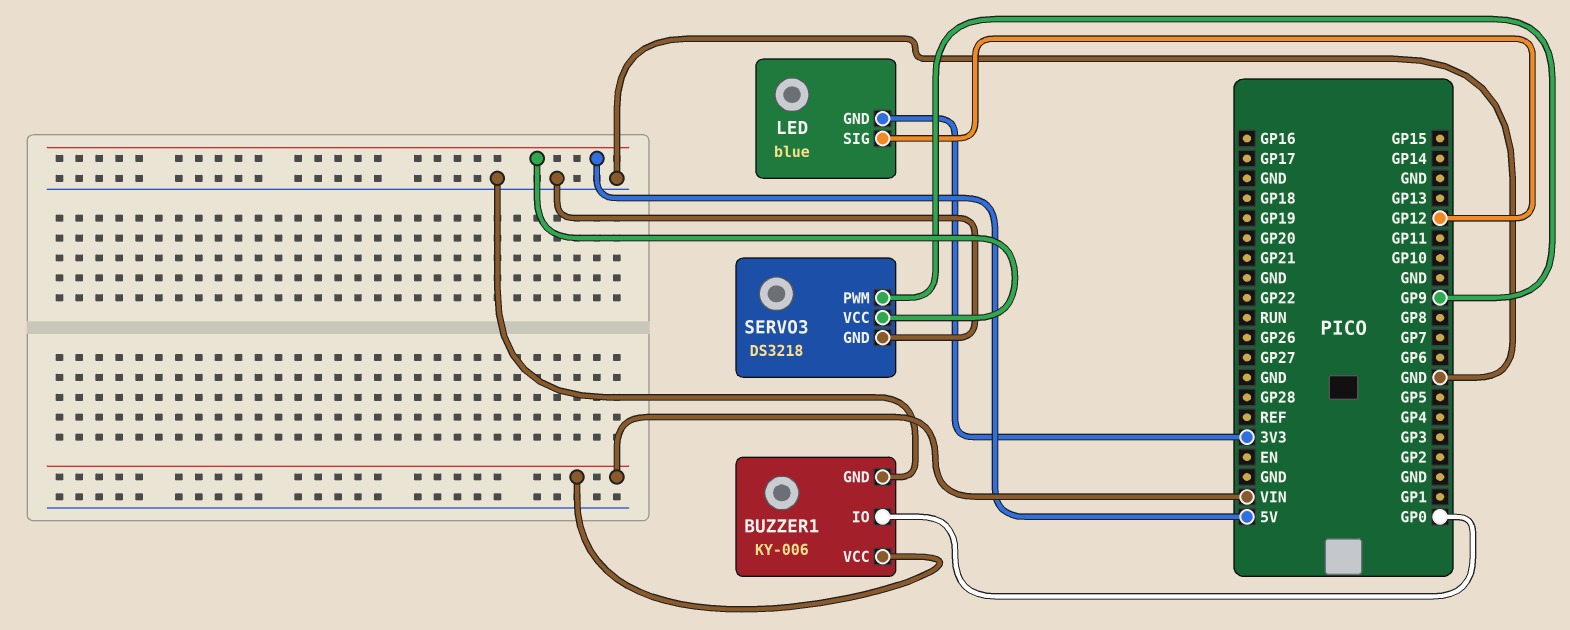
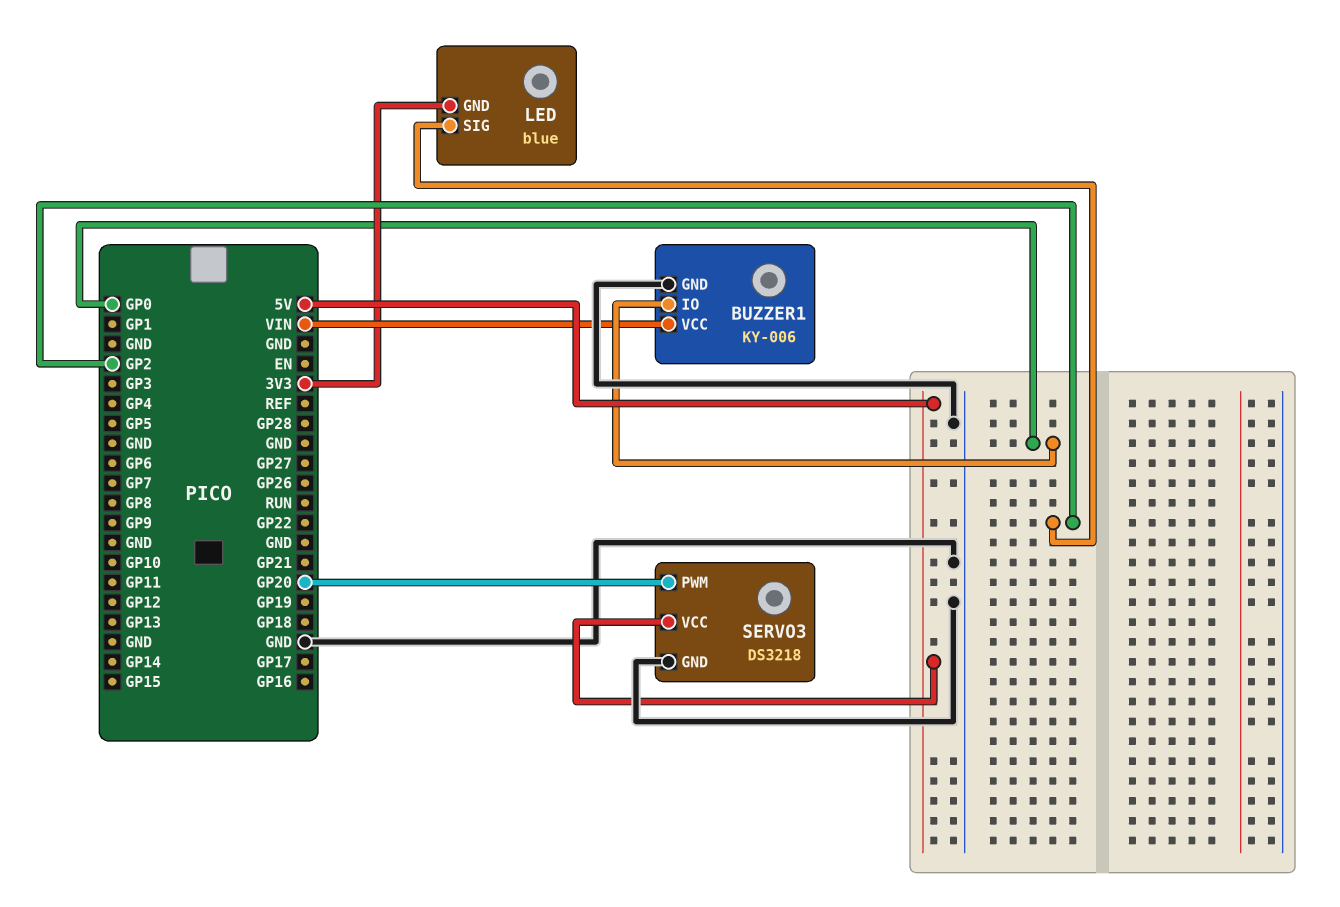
LED pin SIG: GP12 -> GP2
SERVO3 pin PWM: GP9 -> GP20

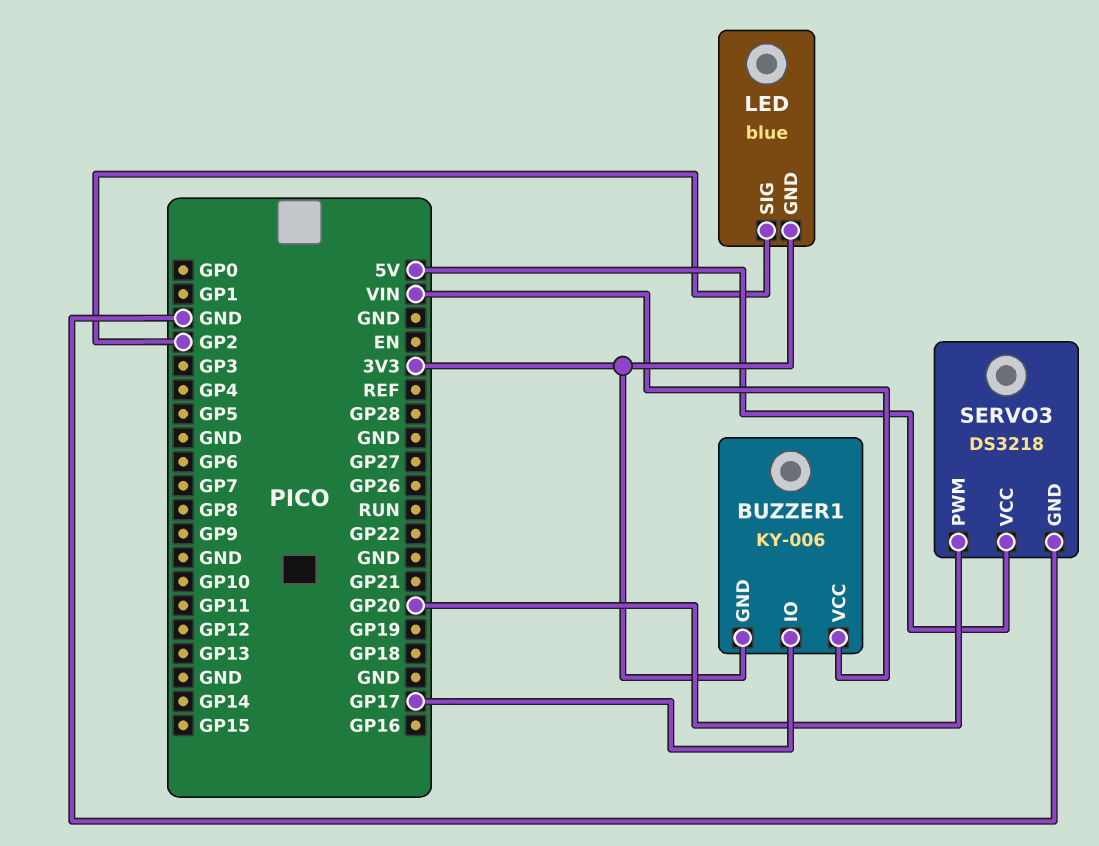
BUZZER1 pin GND: GND -> 3V3
BUZZER1 pin IO: GP0 -> GP17

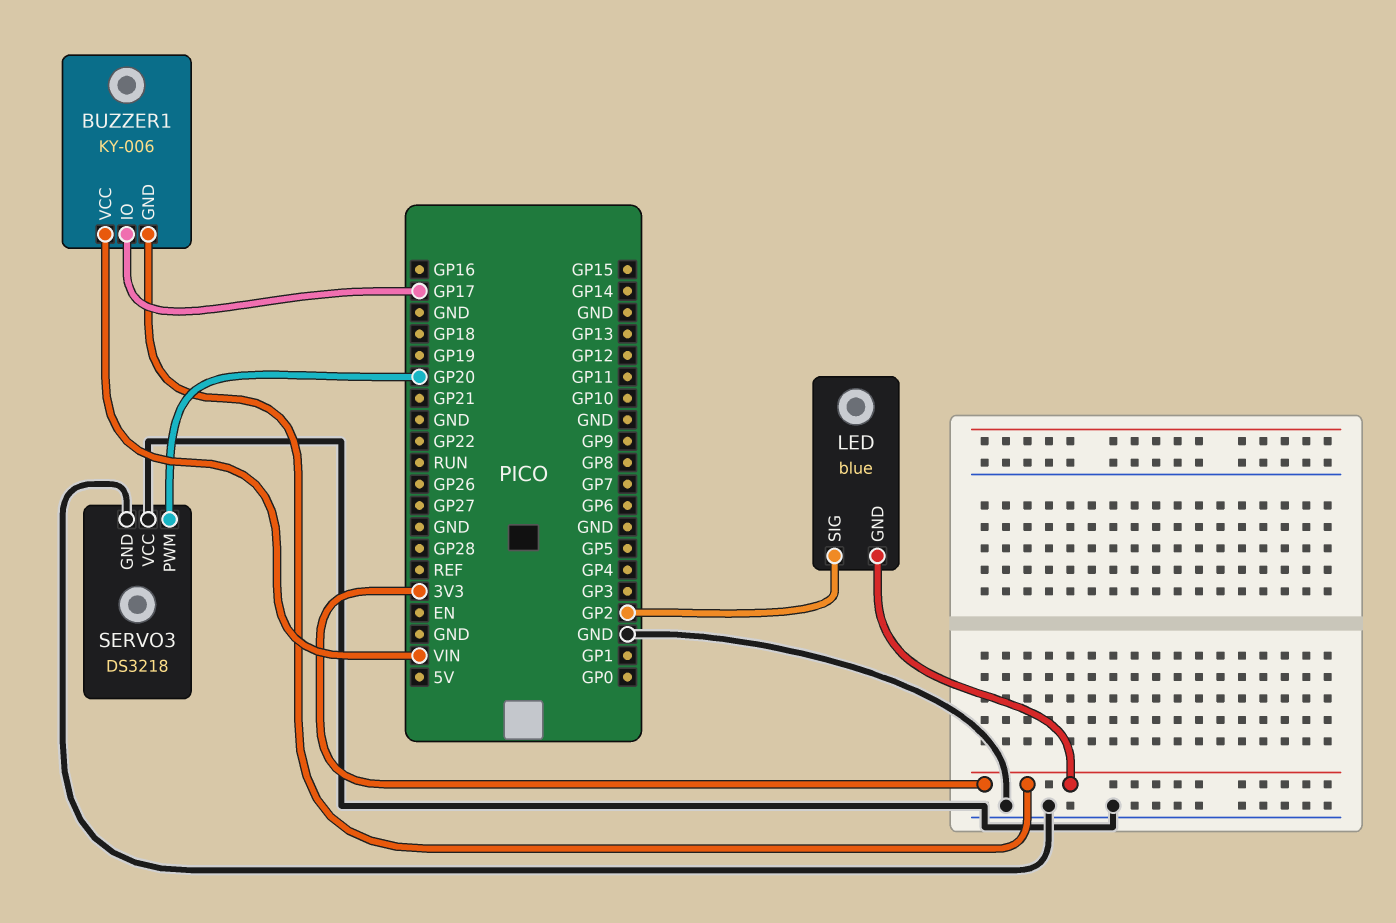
SERVO3 pin VCC: 5V -> GND

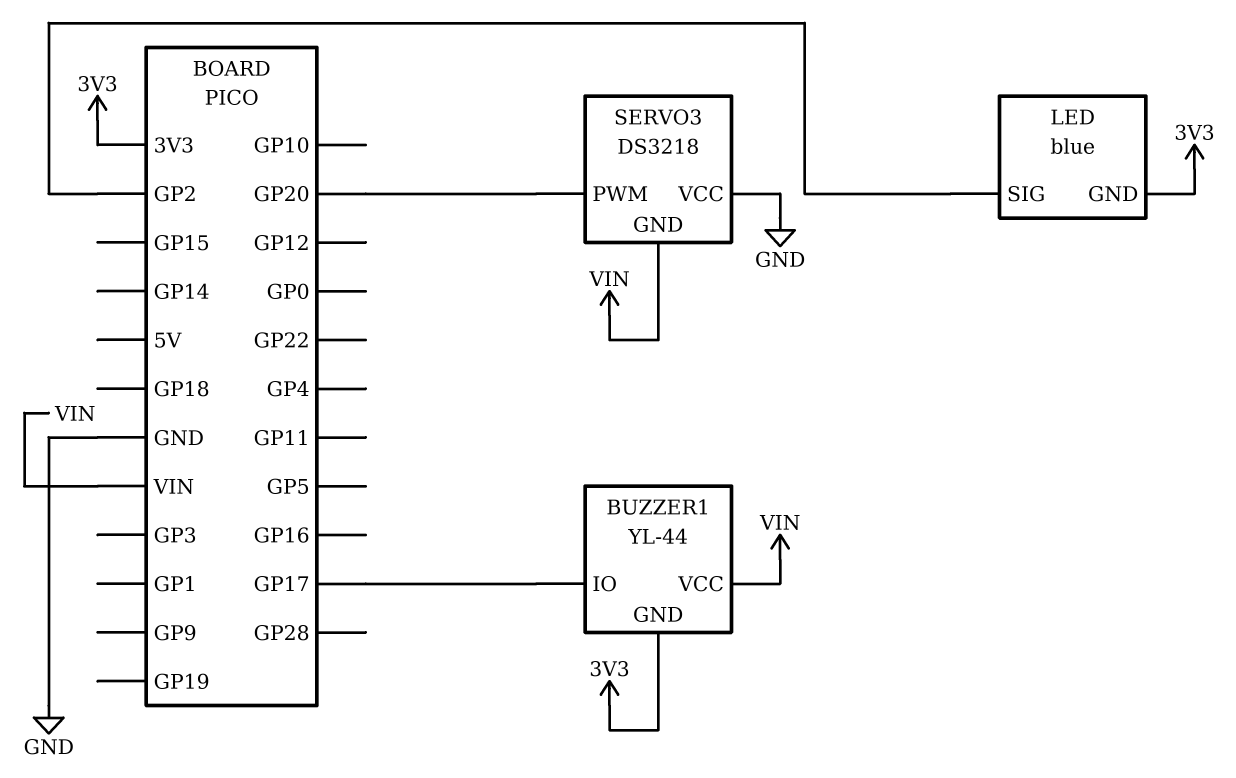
BUZZER1: KY-006 -> YL-44
SERVO3 pin GND: GND -> VIN

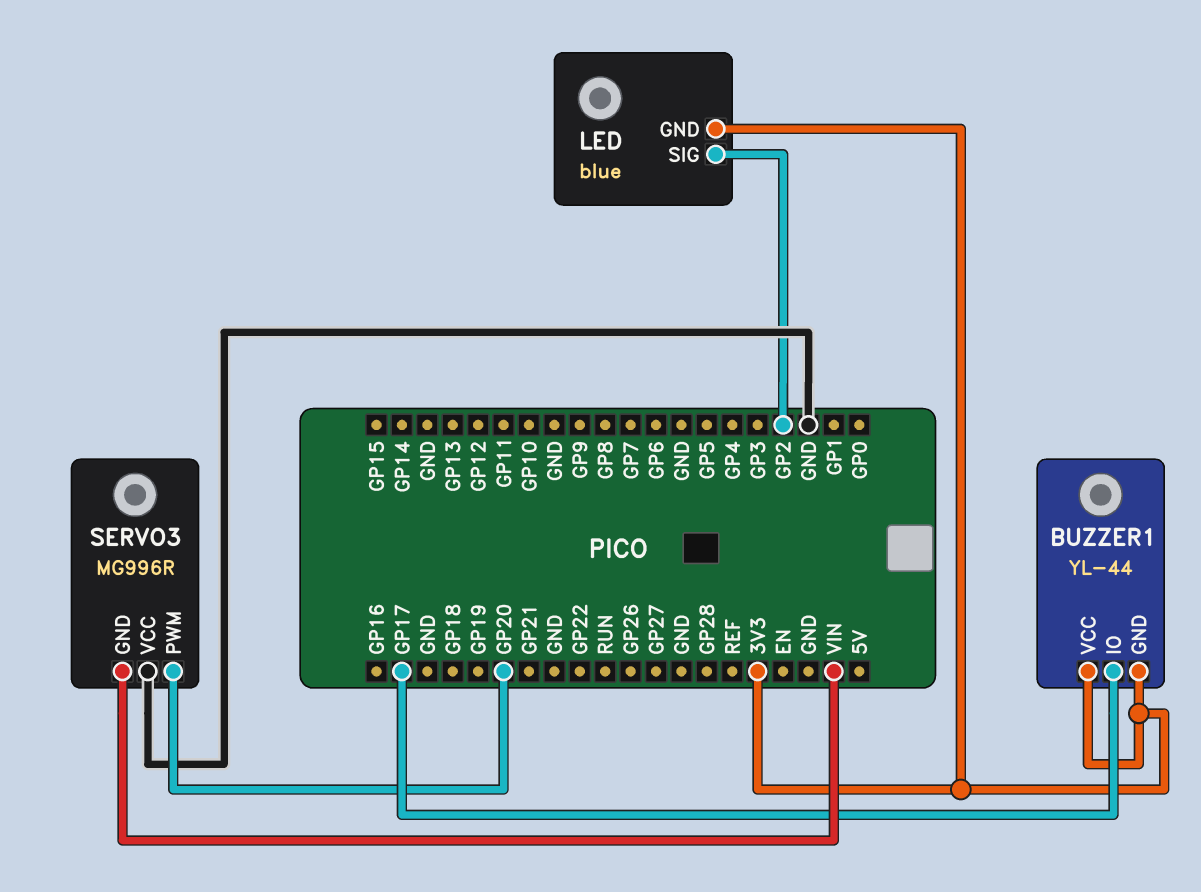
BUZZER1 pin VCC: VIN -> 3V3
SERVO3: DS3218 -> MG996R

